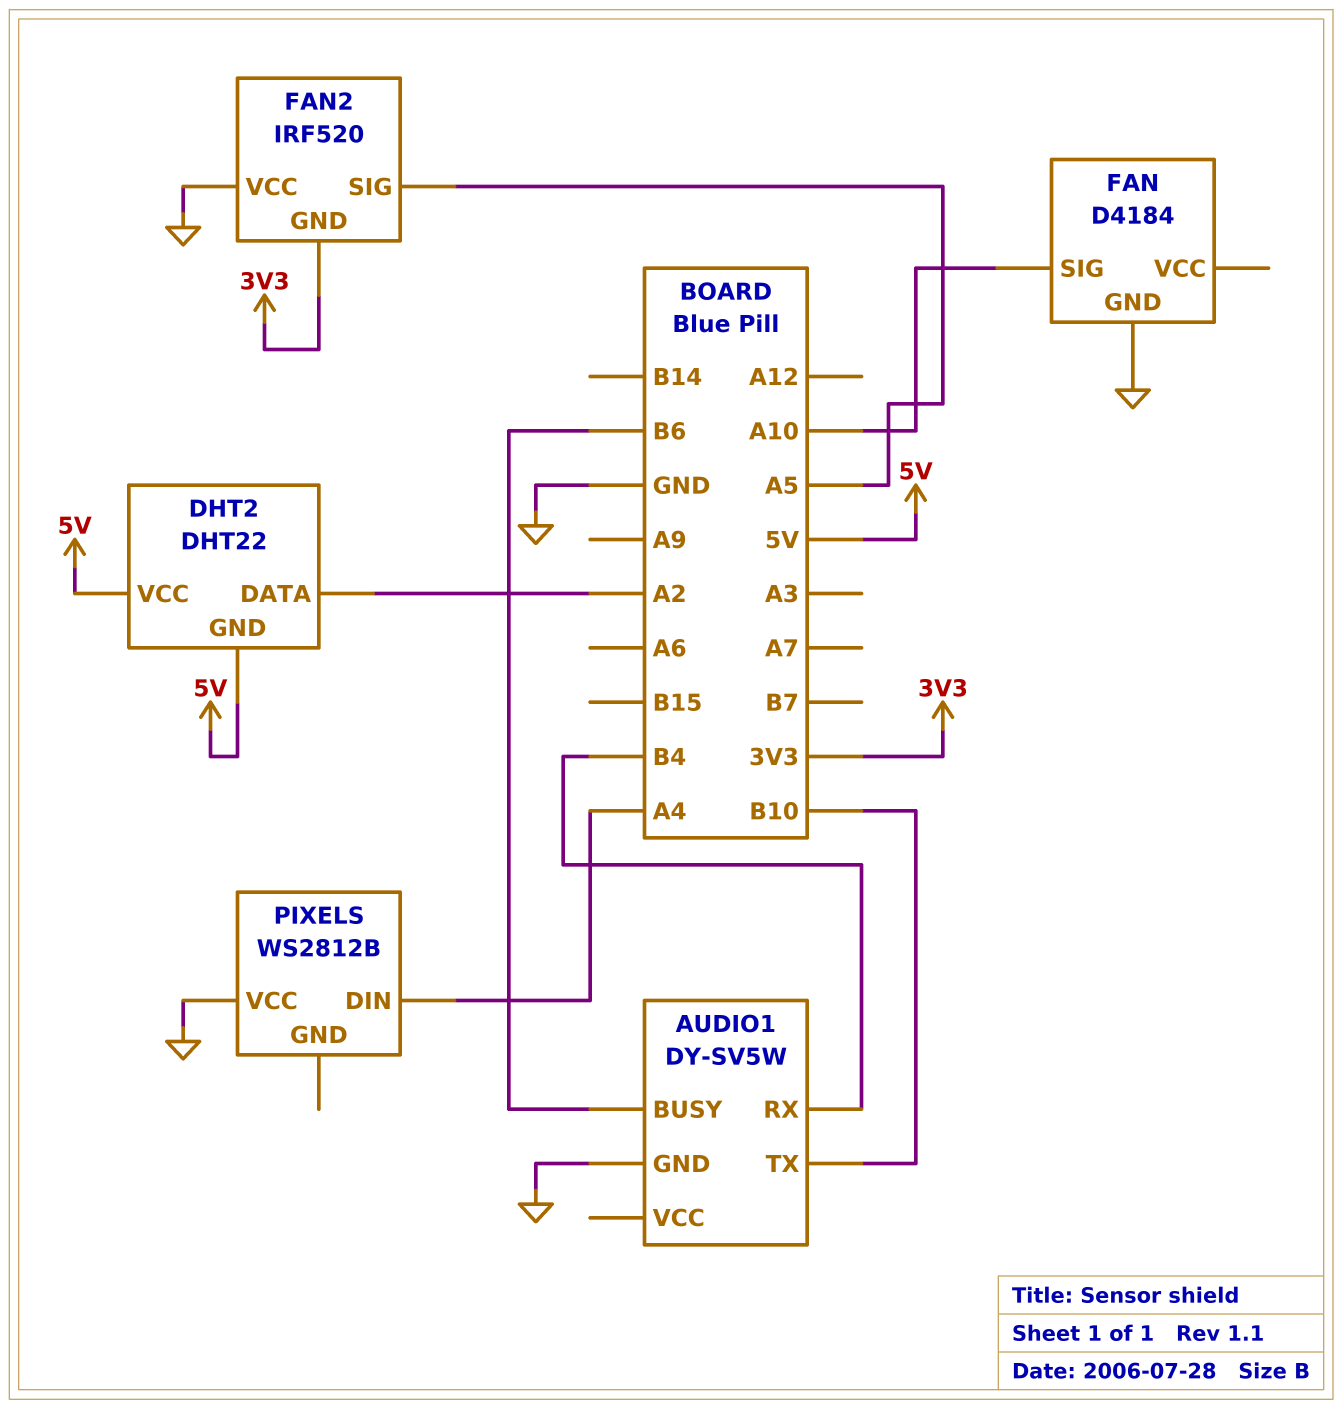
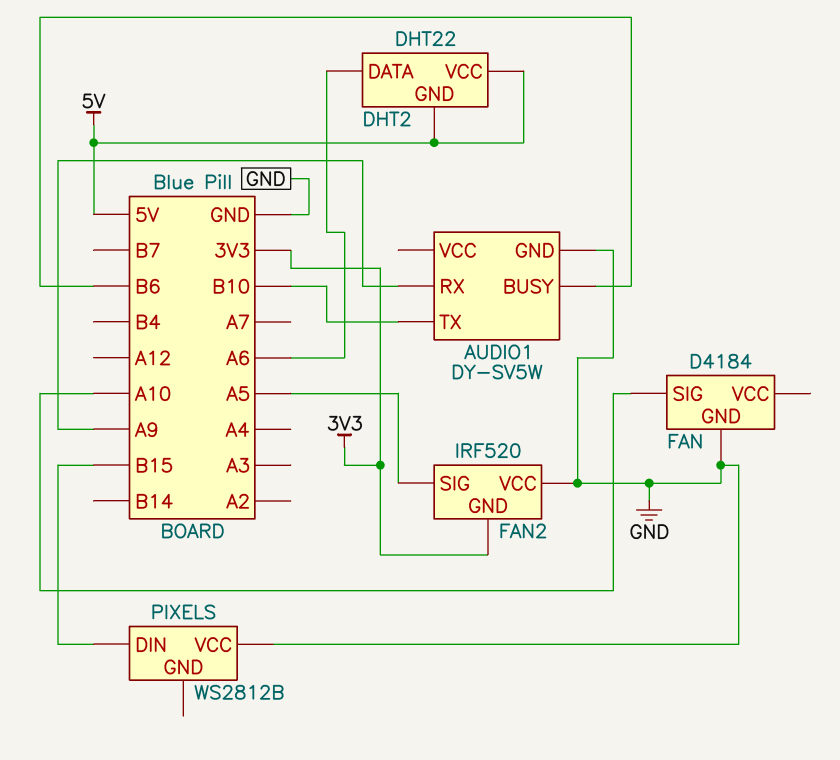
AUDIO1 pin RX: B4 -> A9
DHT2 pin DATA: A2 -> A6
PIXELS pin DIN: A4 -> B15

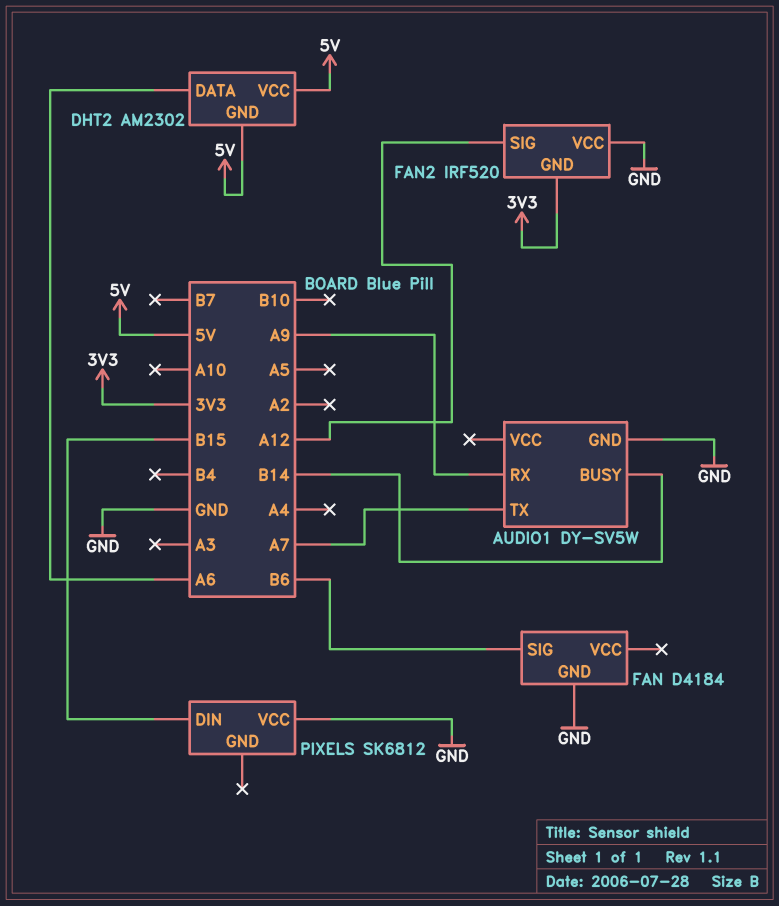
AUDIO1 pin BUSY: B6 -> B14
AUDIO1 pin TX: B10 -> A7
DHT2: DHT22 -> AM2302
FAN pin SIG: A10 -> B6
FAN2 pin SIG: A5 -> A12
PIXELS: WS2812B -> SK6812

